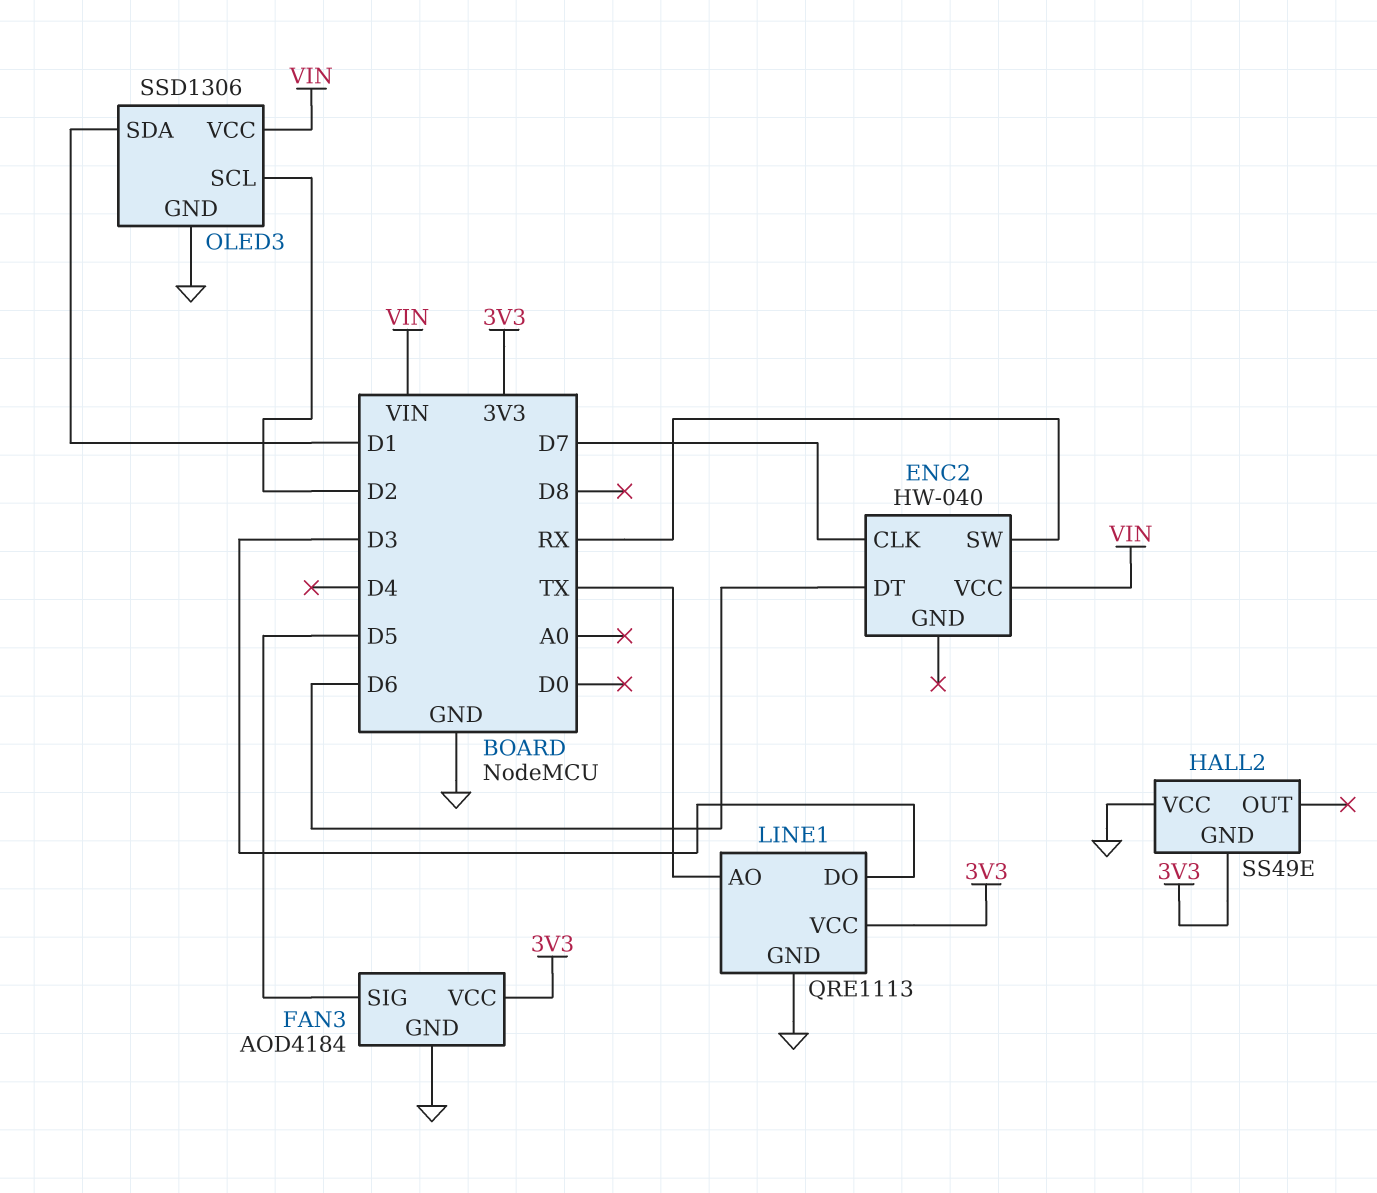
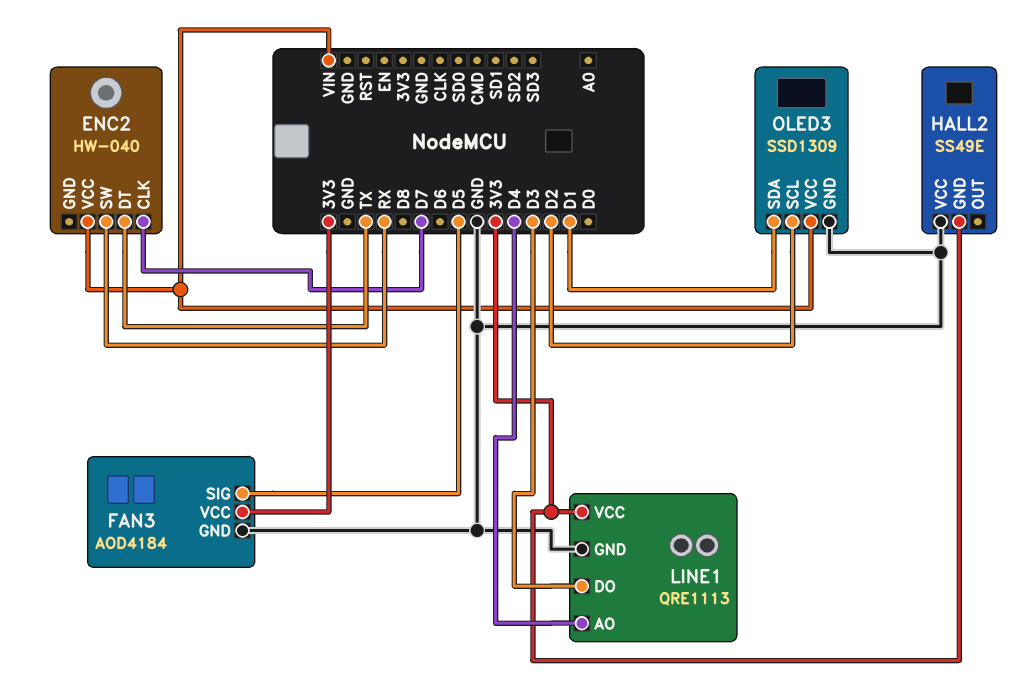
ENC2 pin DT: D6 -> TX
LINE1 pin AO: TX -> D4
OLED3: SSD1306 -> SSD1309

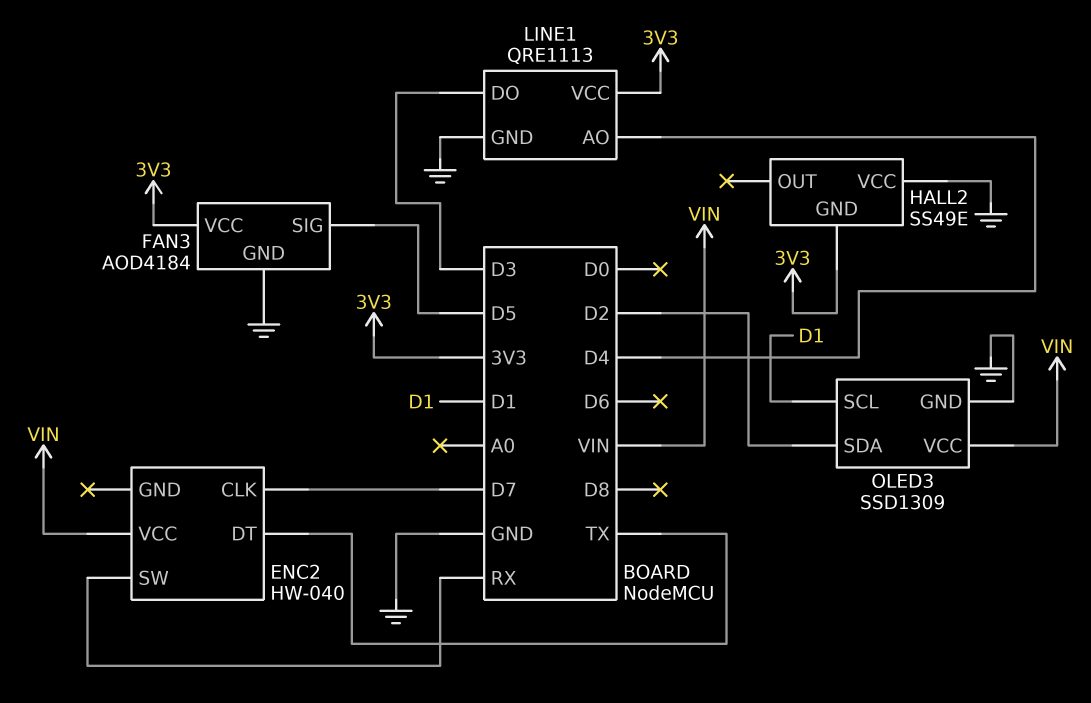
OLED3 pin SCL: D2 -> D1
OLED3 pin SDA: D1 -> D2

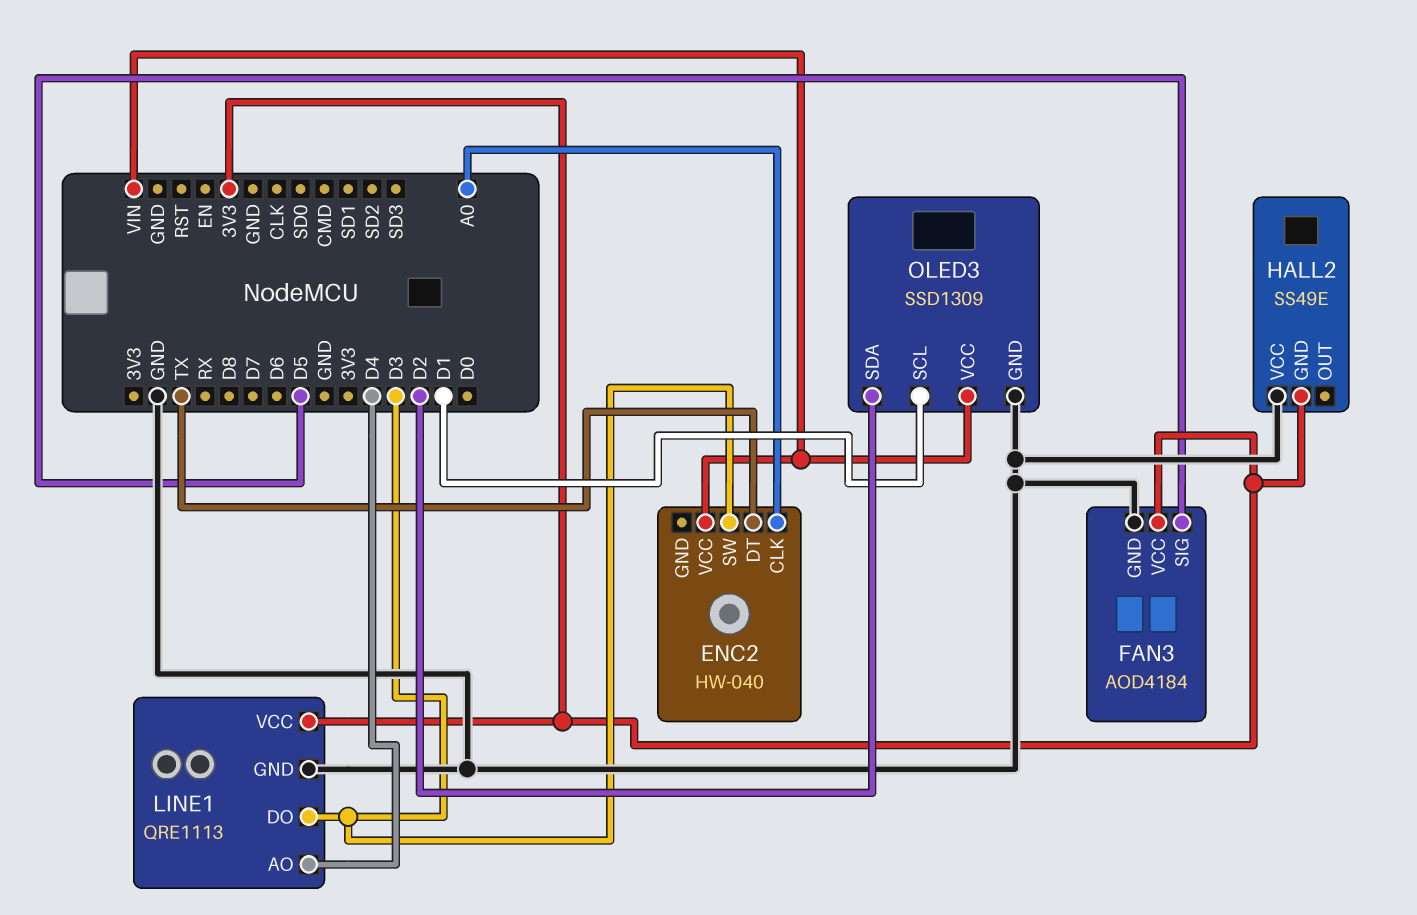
ENC2 pin CLK: D7 -> A0
ENC2 pin SW: RX -> D3

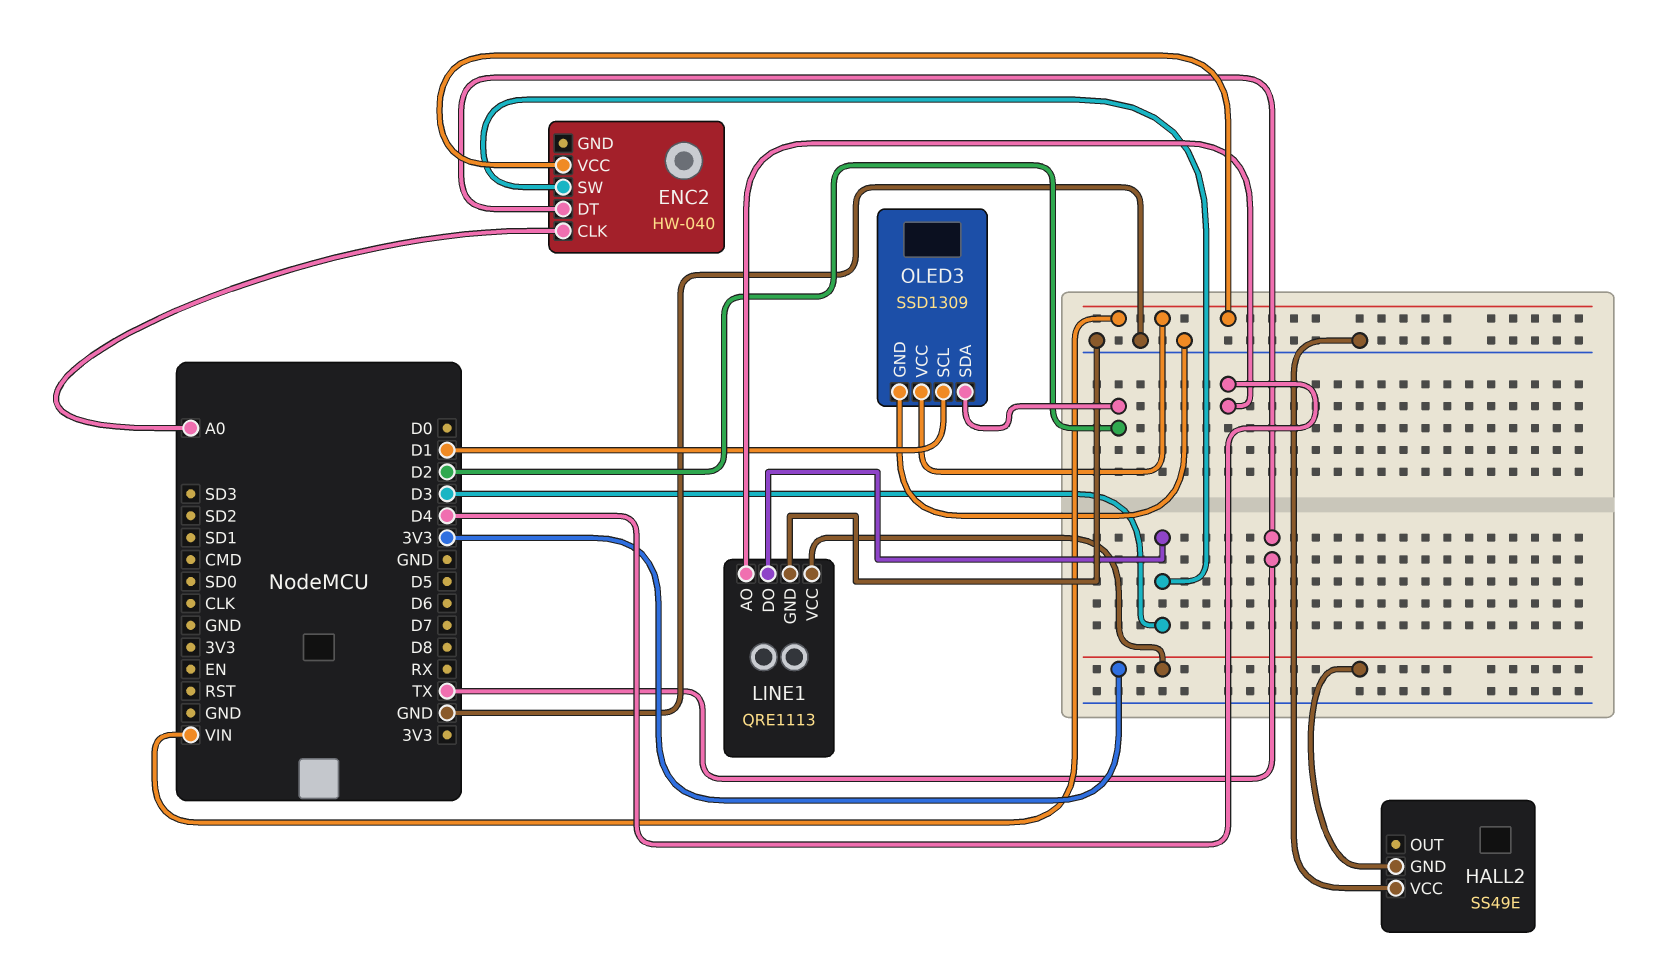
FAN3: AOD4184 -> none
FAN3 pin GND: GND -> none
FAN3 pin SIG: D5 -> none
FAN3 pin VCC: 3V3 -> none

